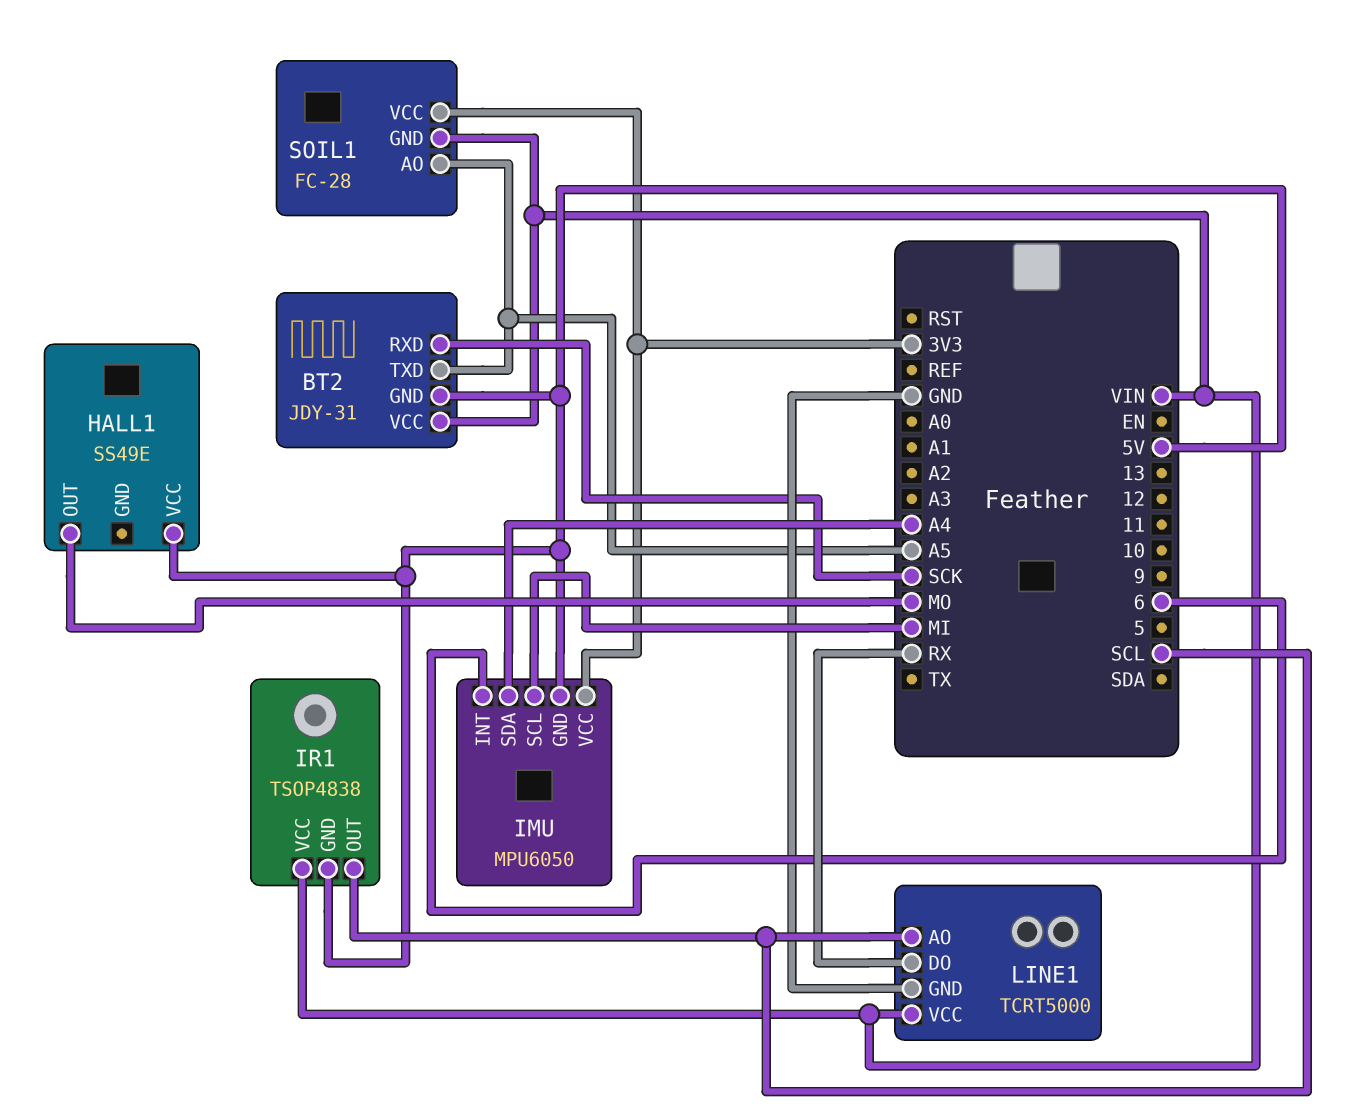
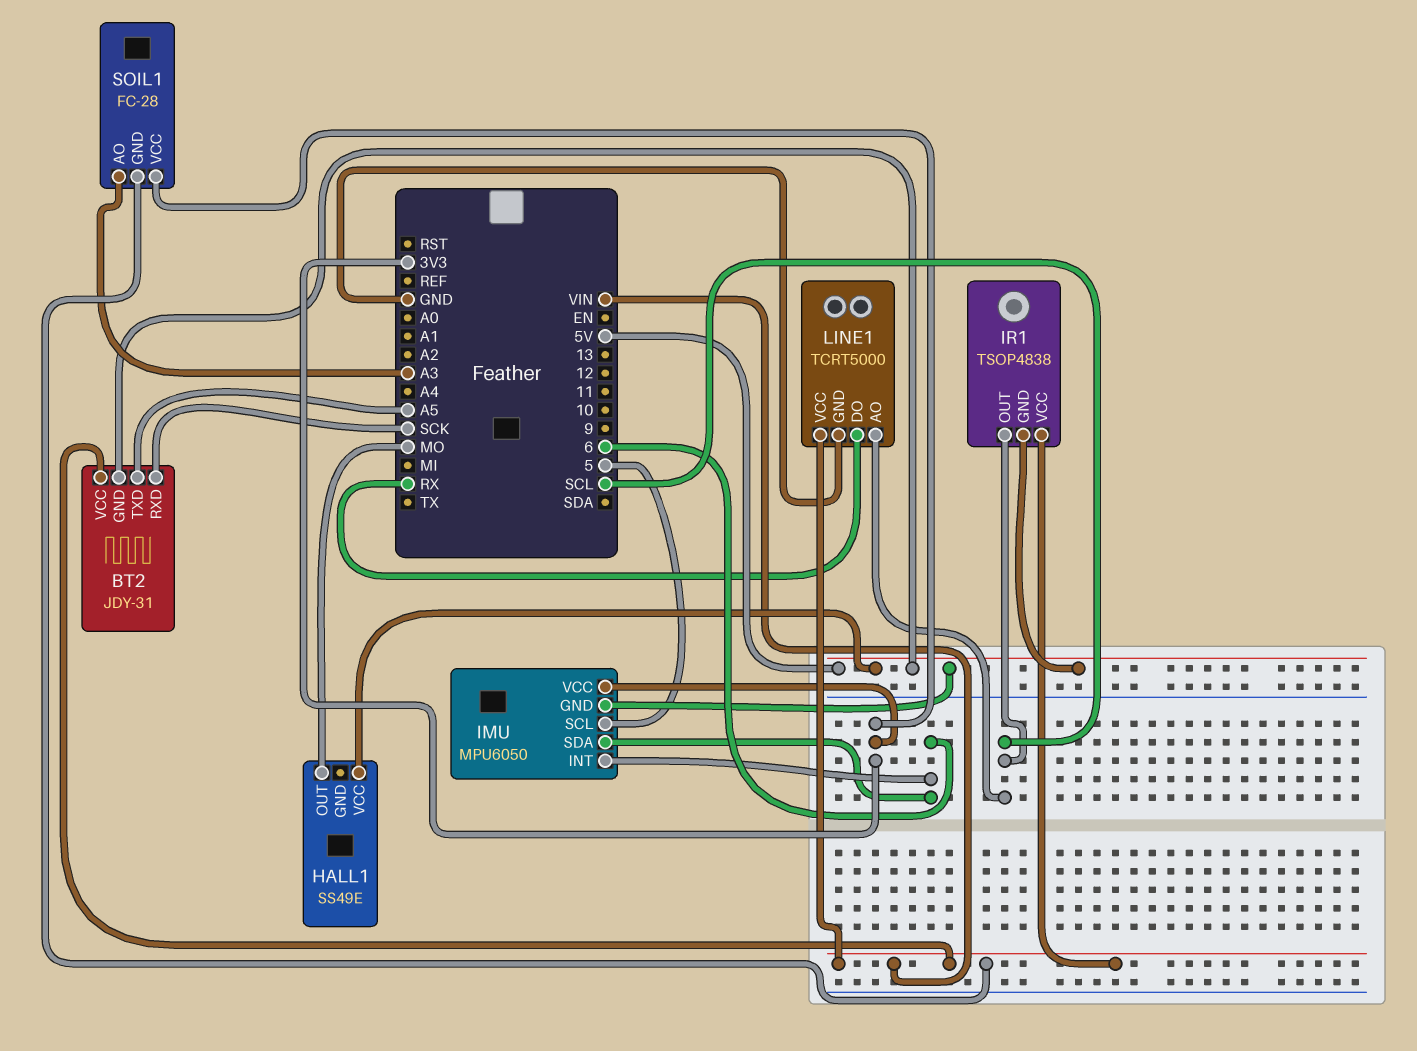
IMU pin SCL: MI -> 5
IMU pin SDA: A4 -> 6
SOIL1 pin AO: A5 -> A3

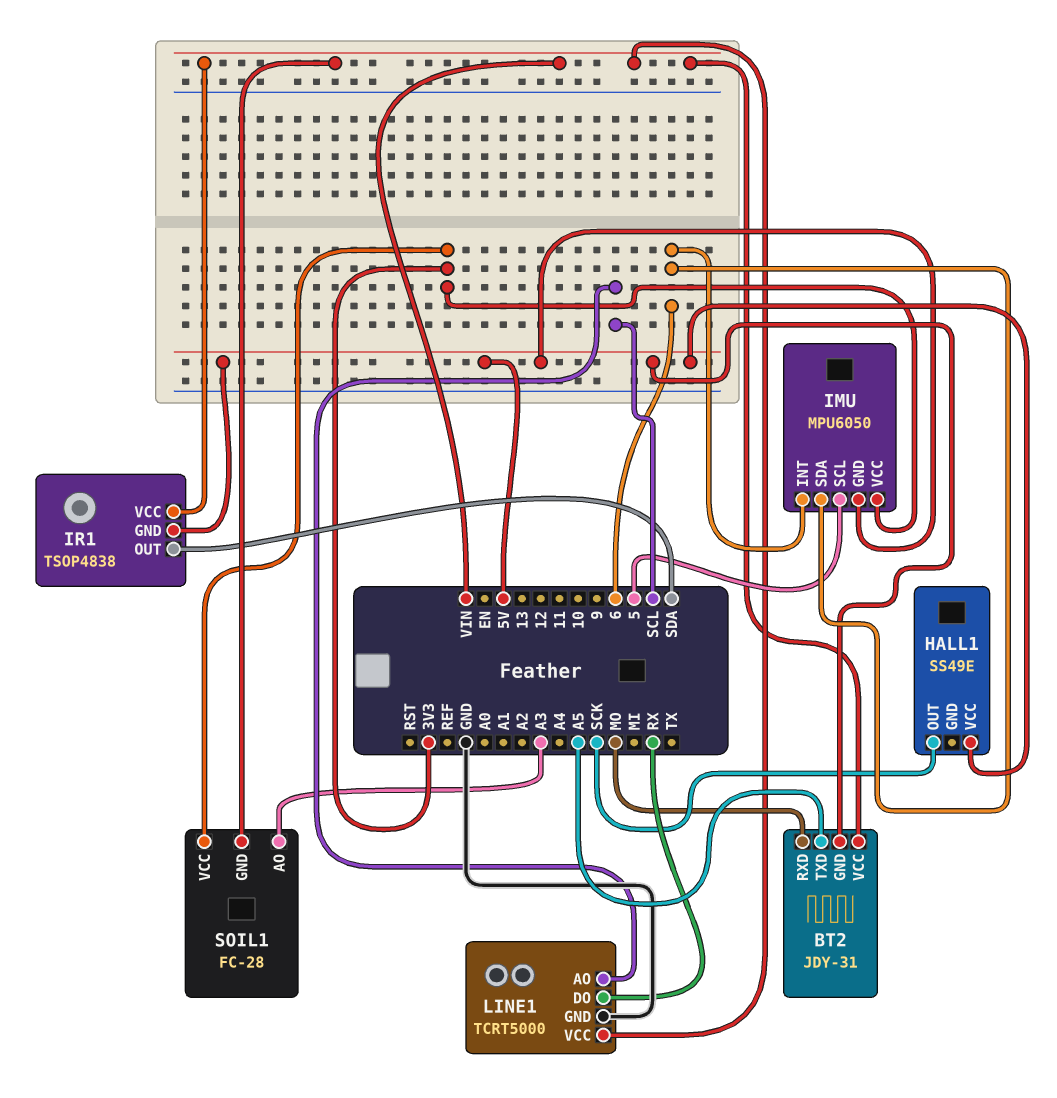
BT2 pin RXD: SCK -> MO
HALL1 pin OUT: MO -> SCK
IR1 pin OUT: SCL -> SDA

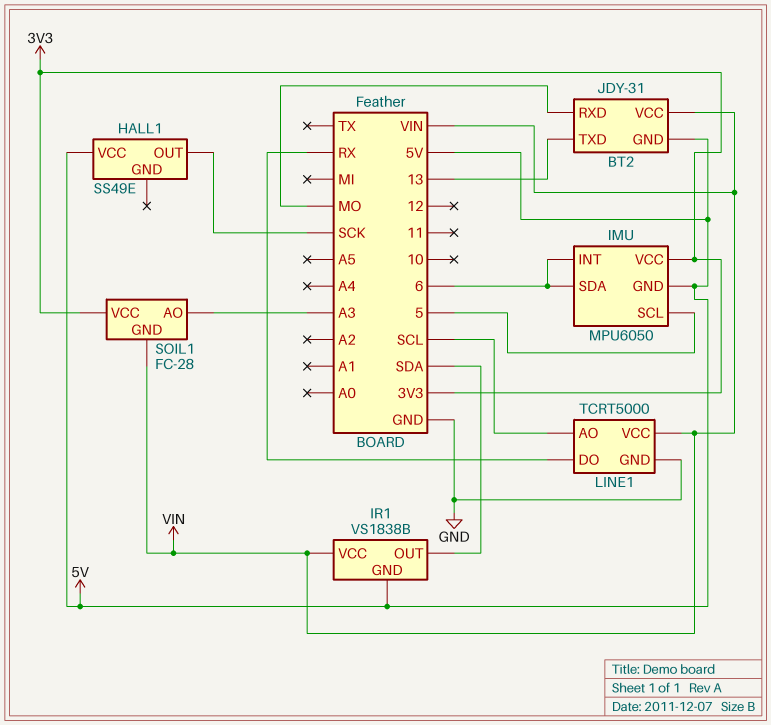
BT2 pin TXD: A5 -> 13
IR1: TSOP4838 -> VS1838B

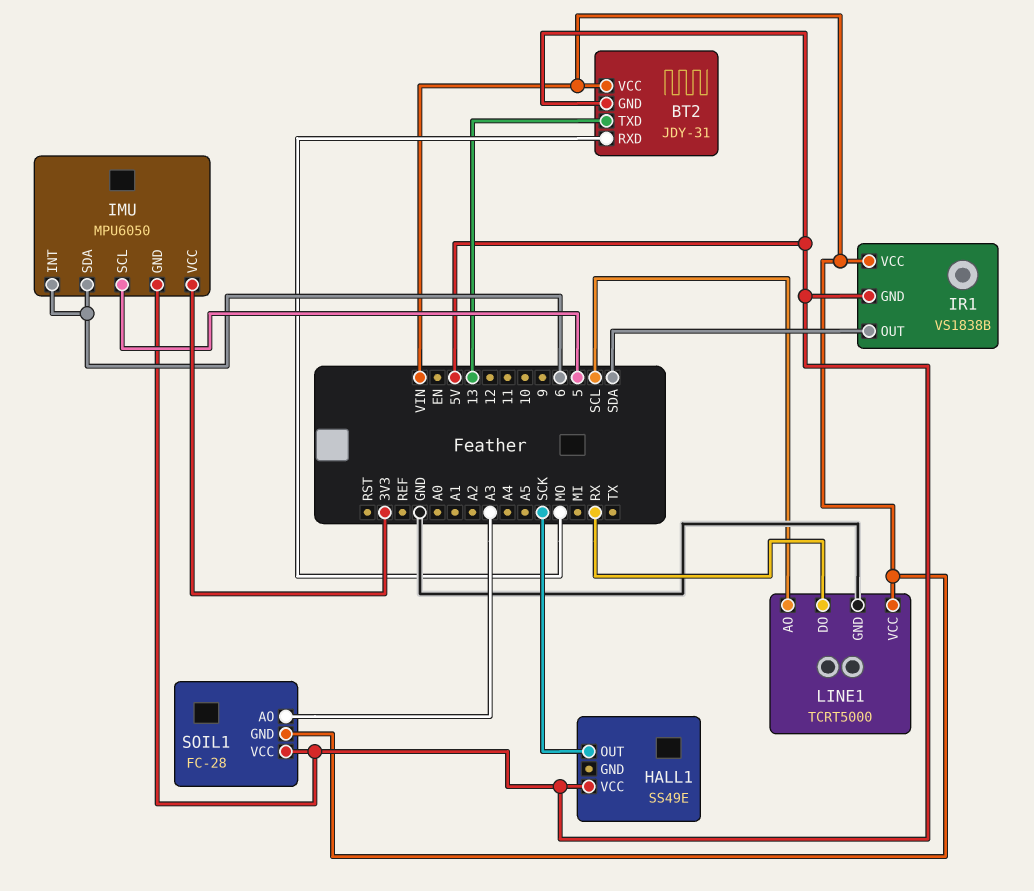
SOIL1 pin VCC: 3V3 -> 5V

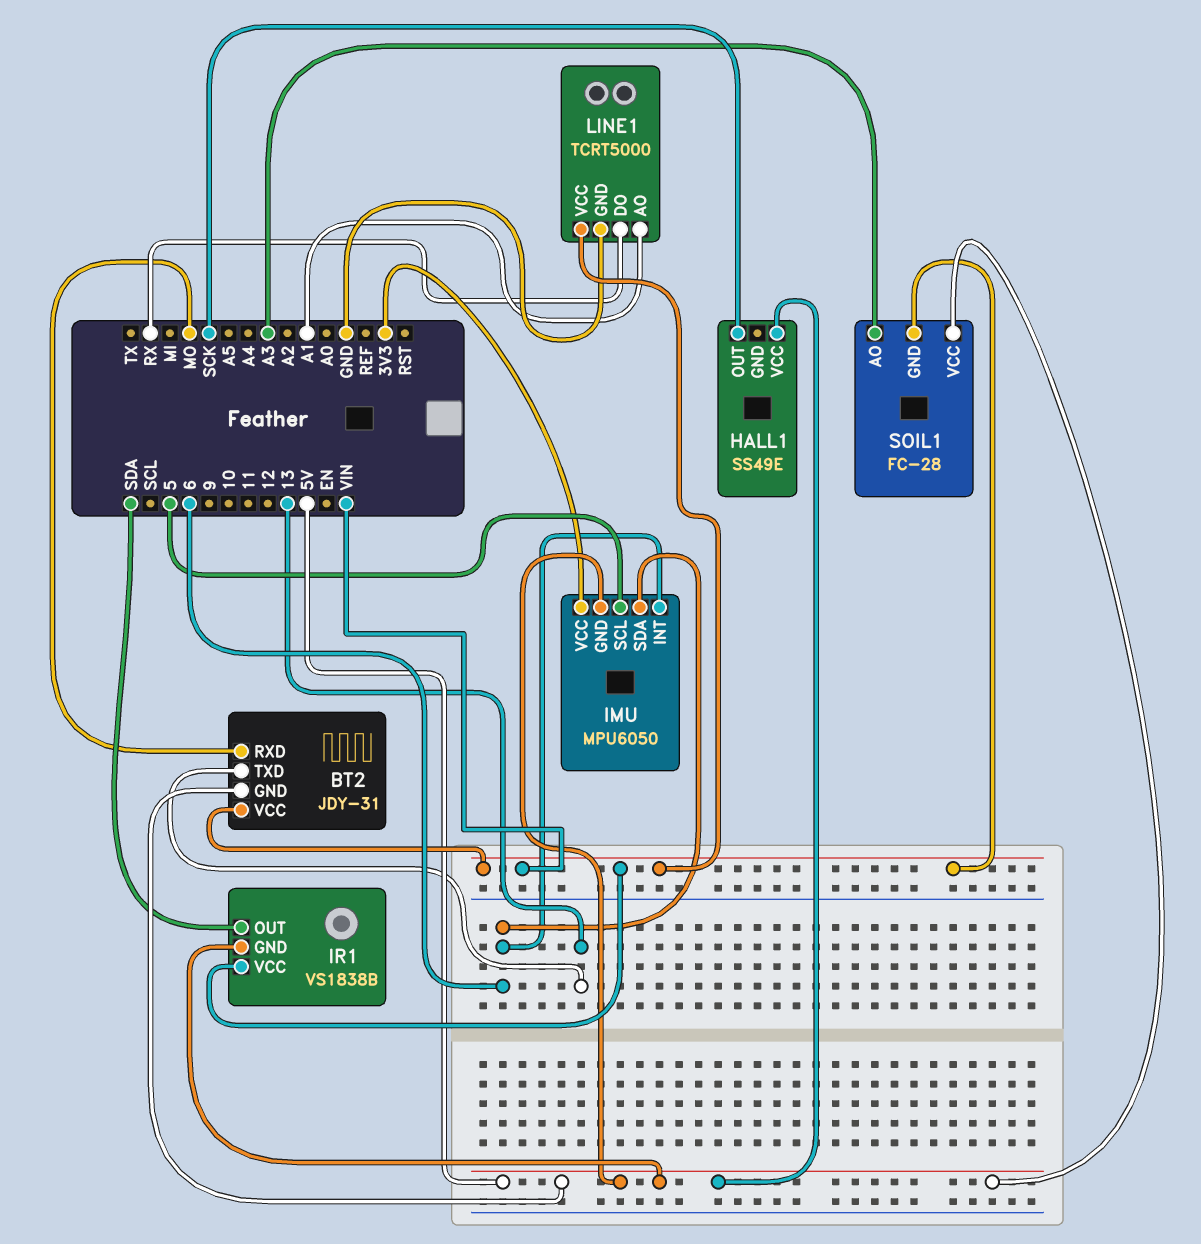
LINE1 pin AO: SCL -> A1

